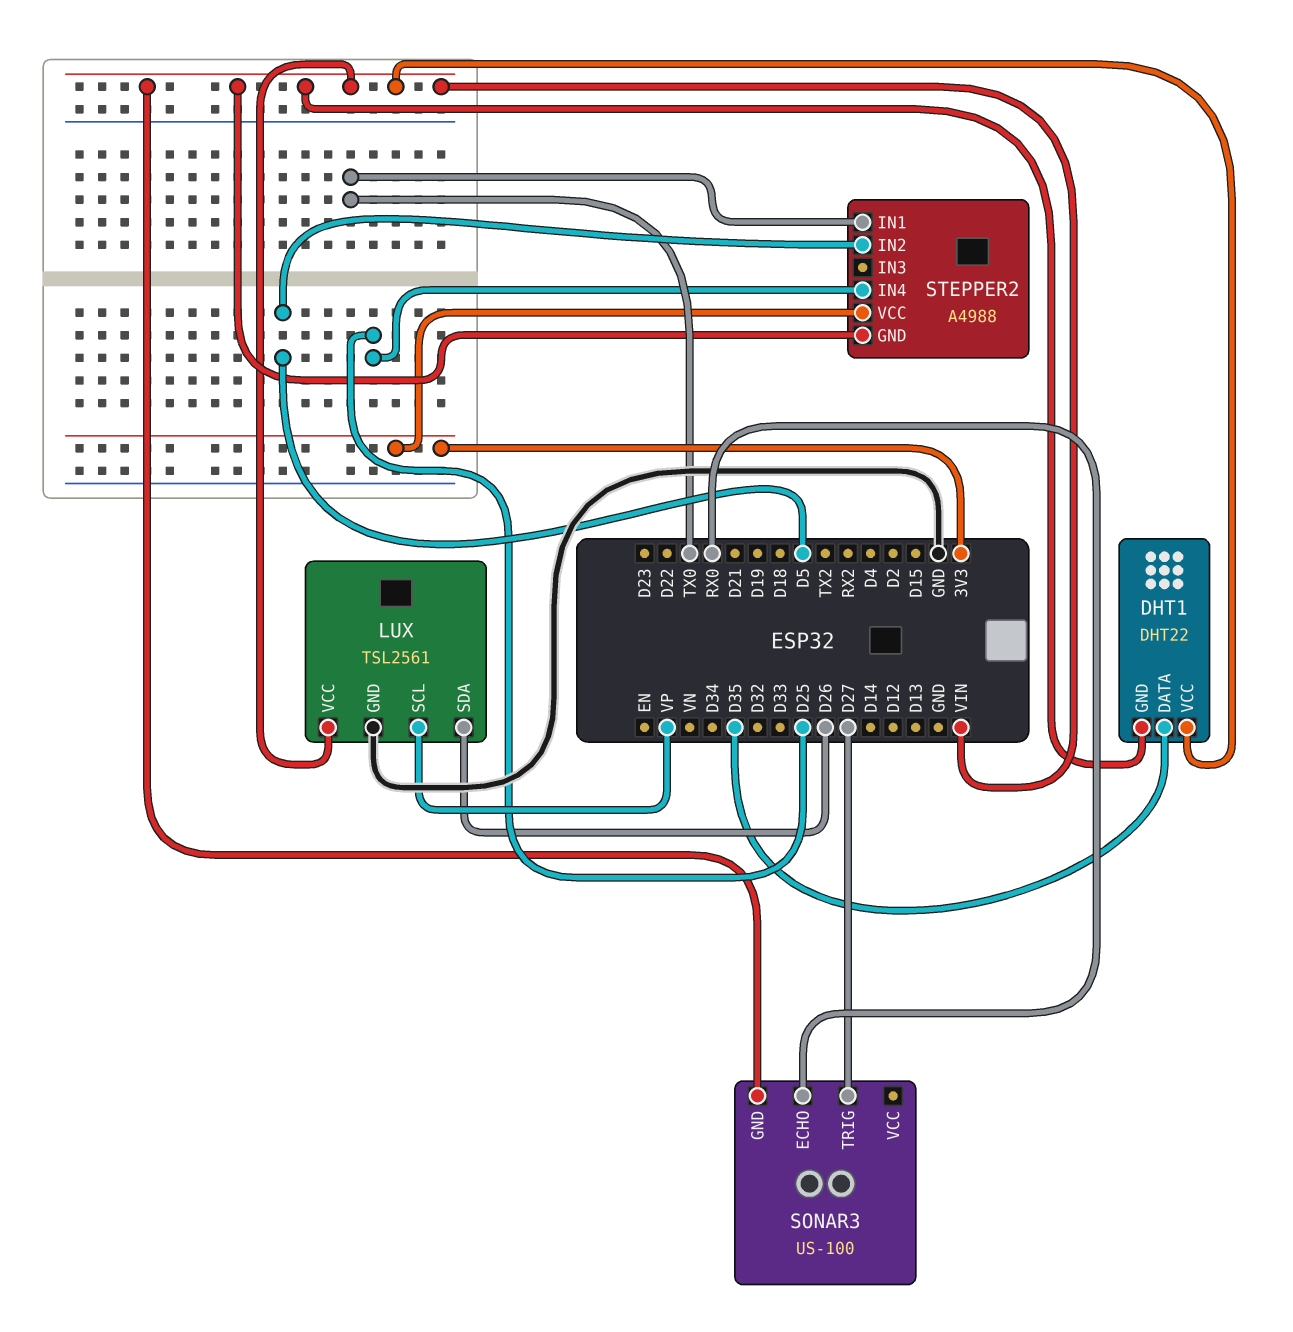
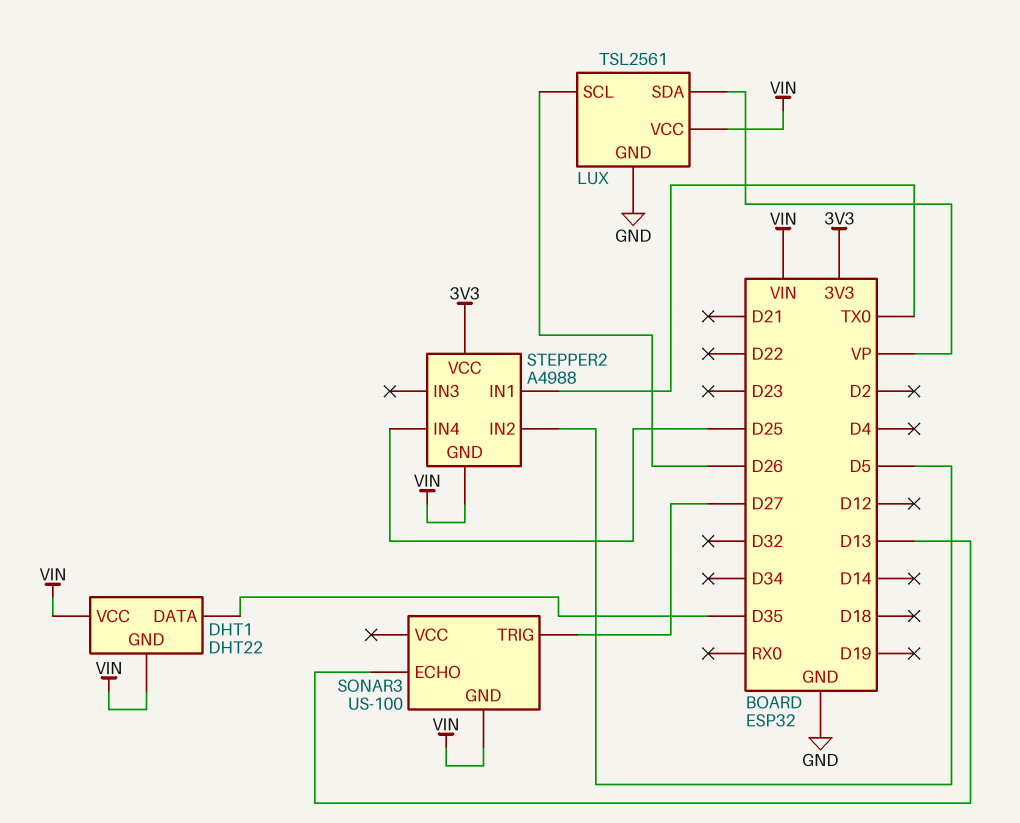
LUX pin SCL: VP -> D26
LUX pin SDA: D26 -> VP
SONAR3 pin ECHO: RX0 -> D13

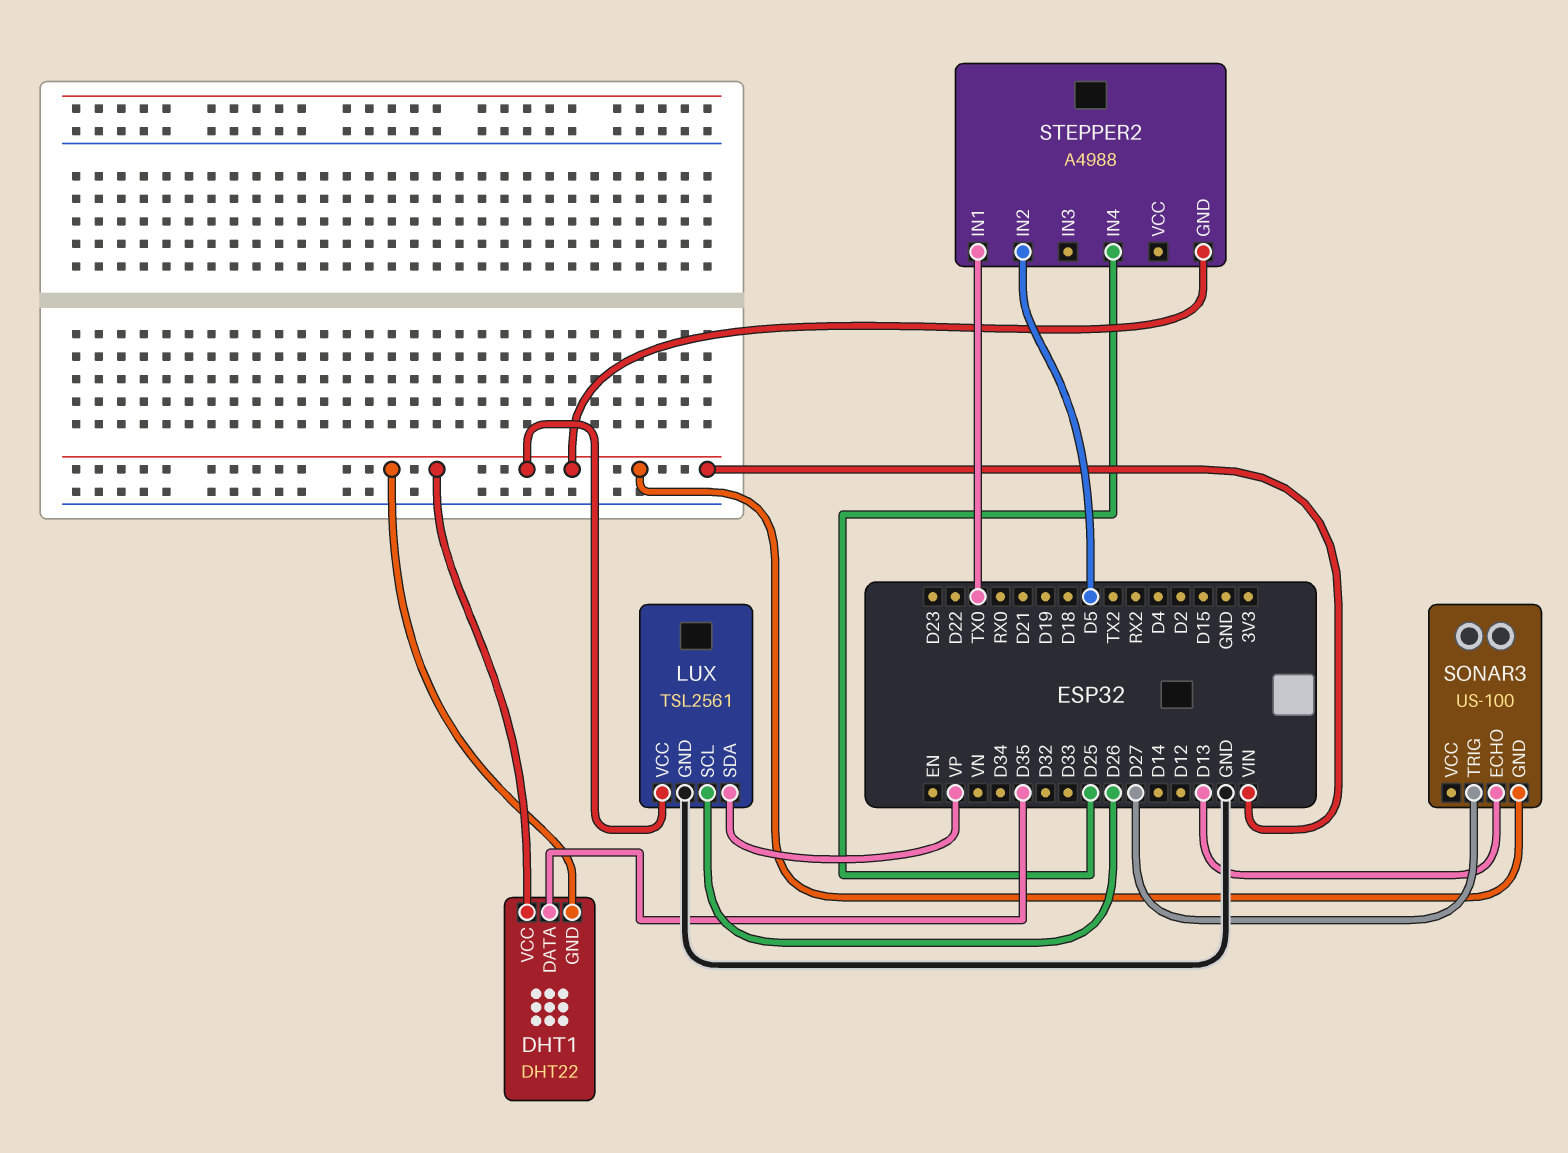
STEPPER2 pin VCC: 3V3 -> none

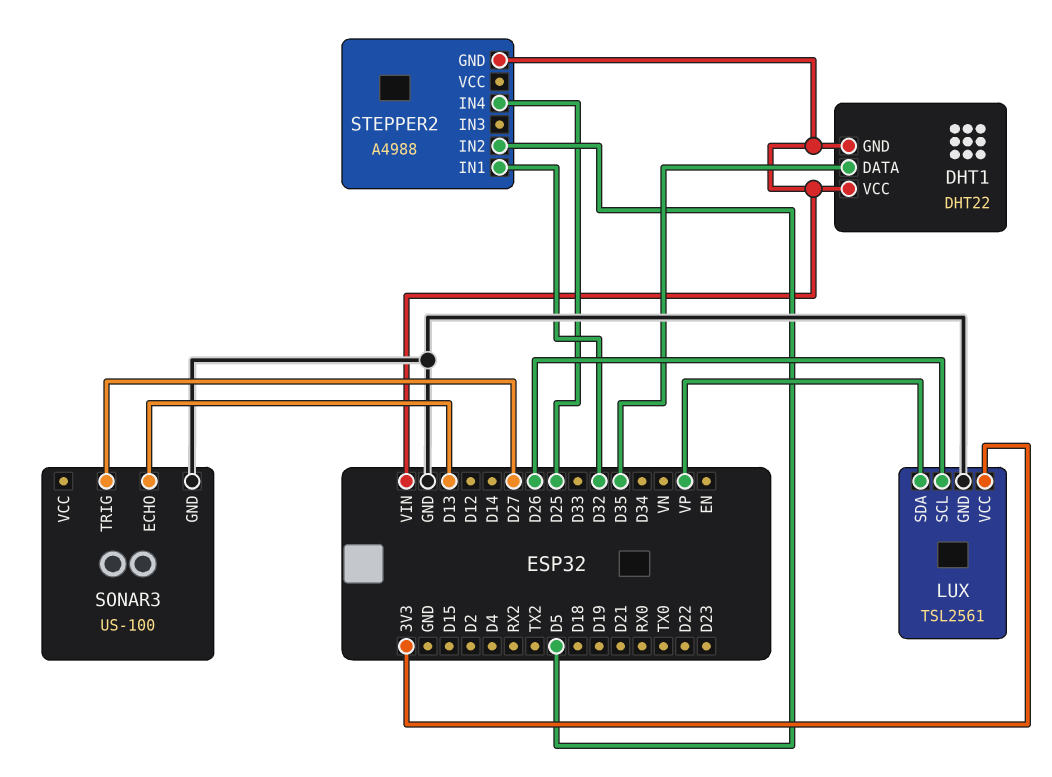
LUX pin VCC: VIN -> 3V3
SONAR3 pin GND: VIN -> GND
STEPPER2 pin IN1: TX0 -> D32

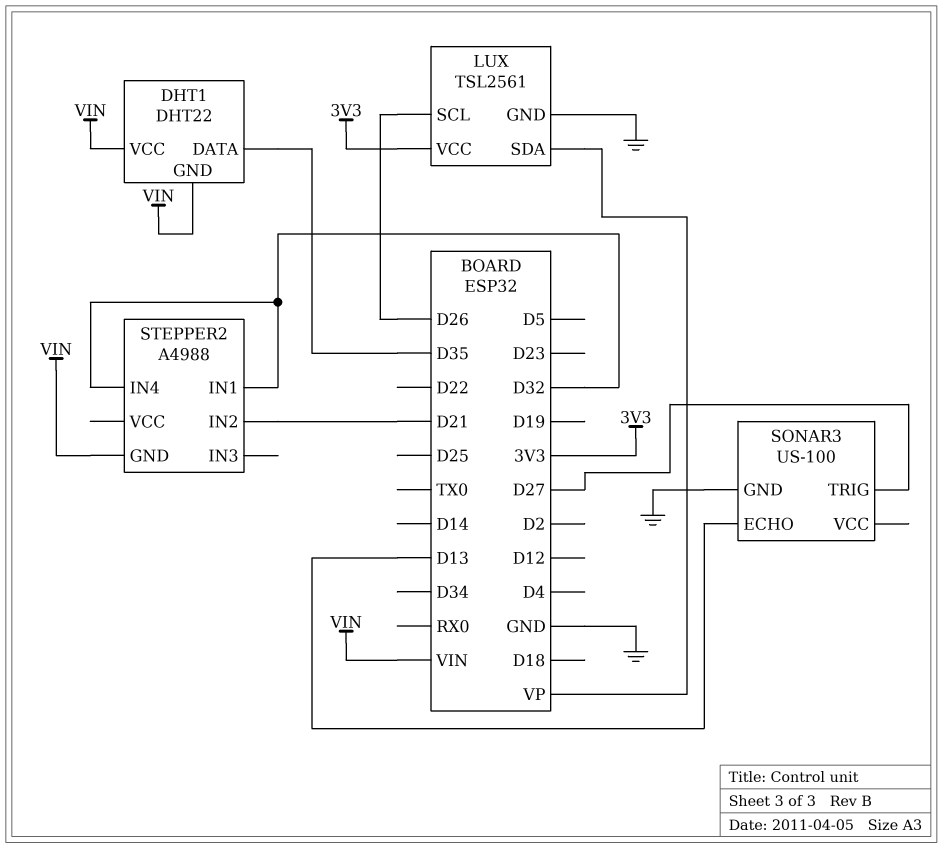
STEPPER2 pin IN2: D5 -> D21
STEPPER2 pin IN4: D25 -> D32

